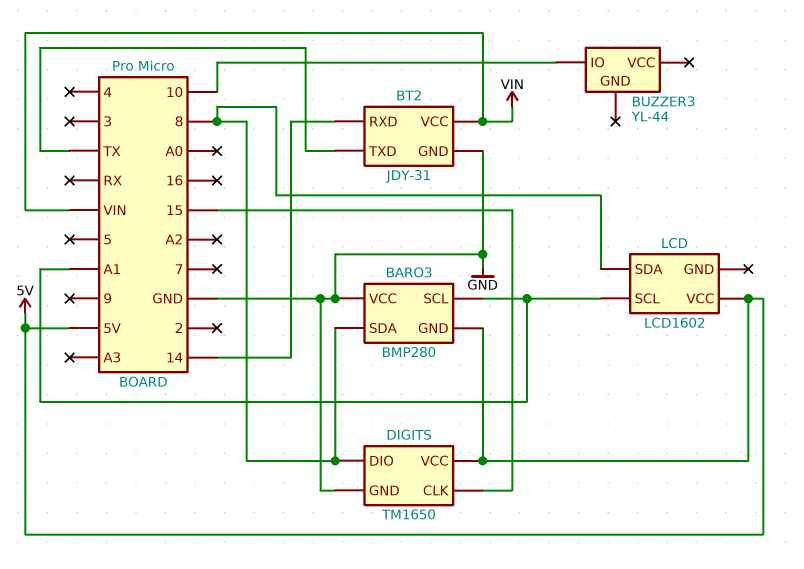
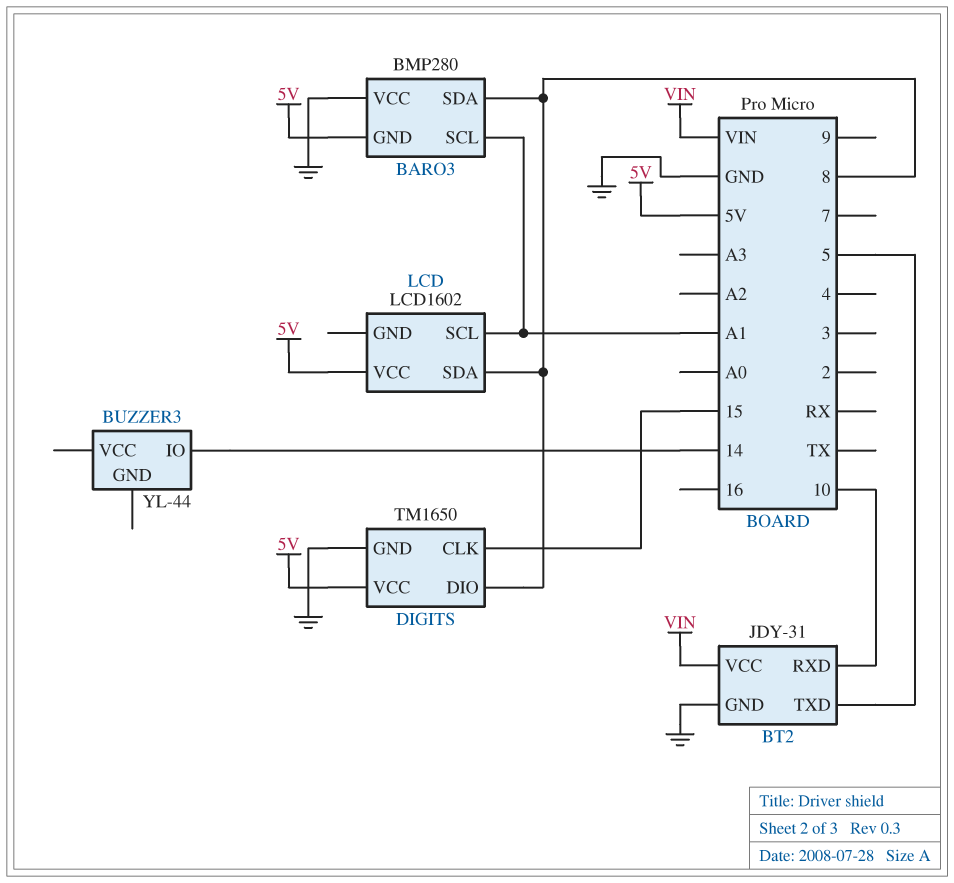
BT2 pin RXD: 14 -> 10
BT2 pin TXD: TX -> 5
BUZZER3 pin IO: 10 -> 14

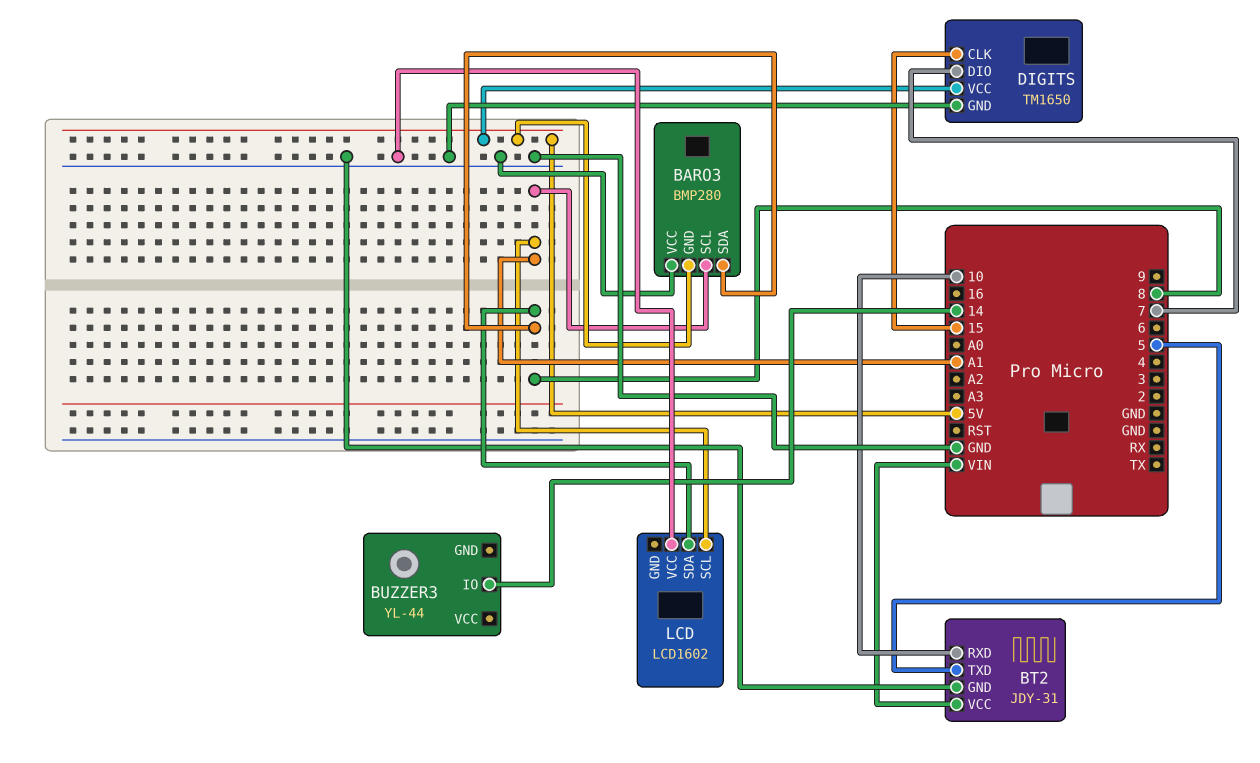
DIGITS pin DIO: 8 -> 7
LCD pin VCC: 5V -> GND

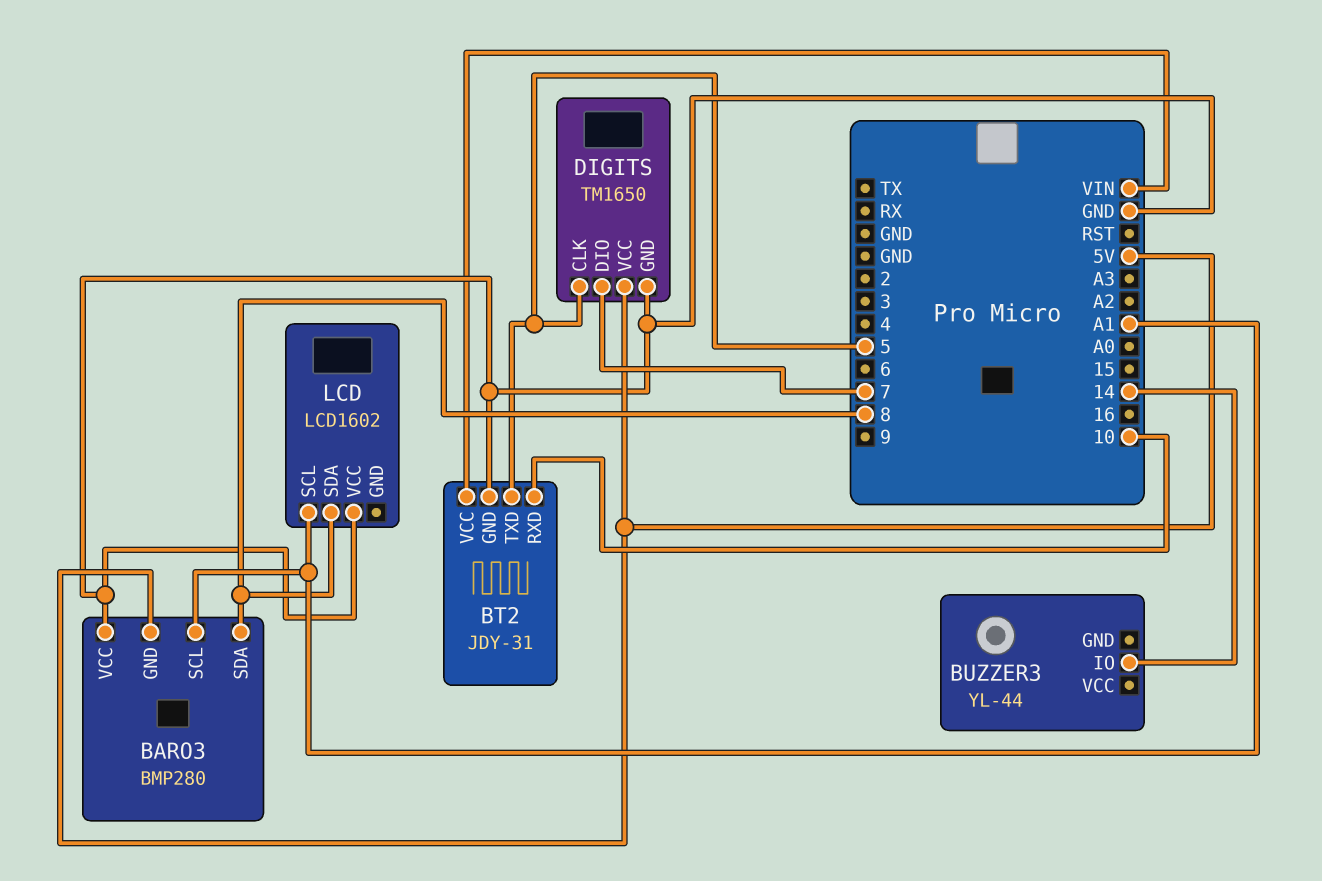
DIGITS pin CLK: 15 -> 5

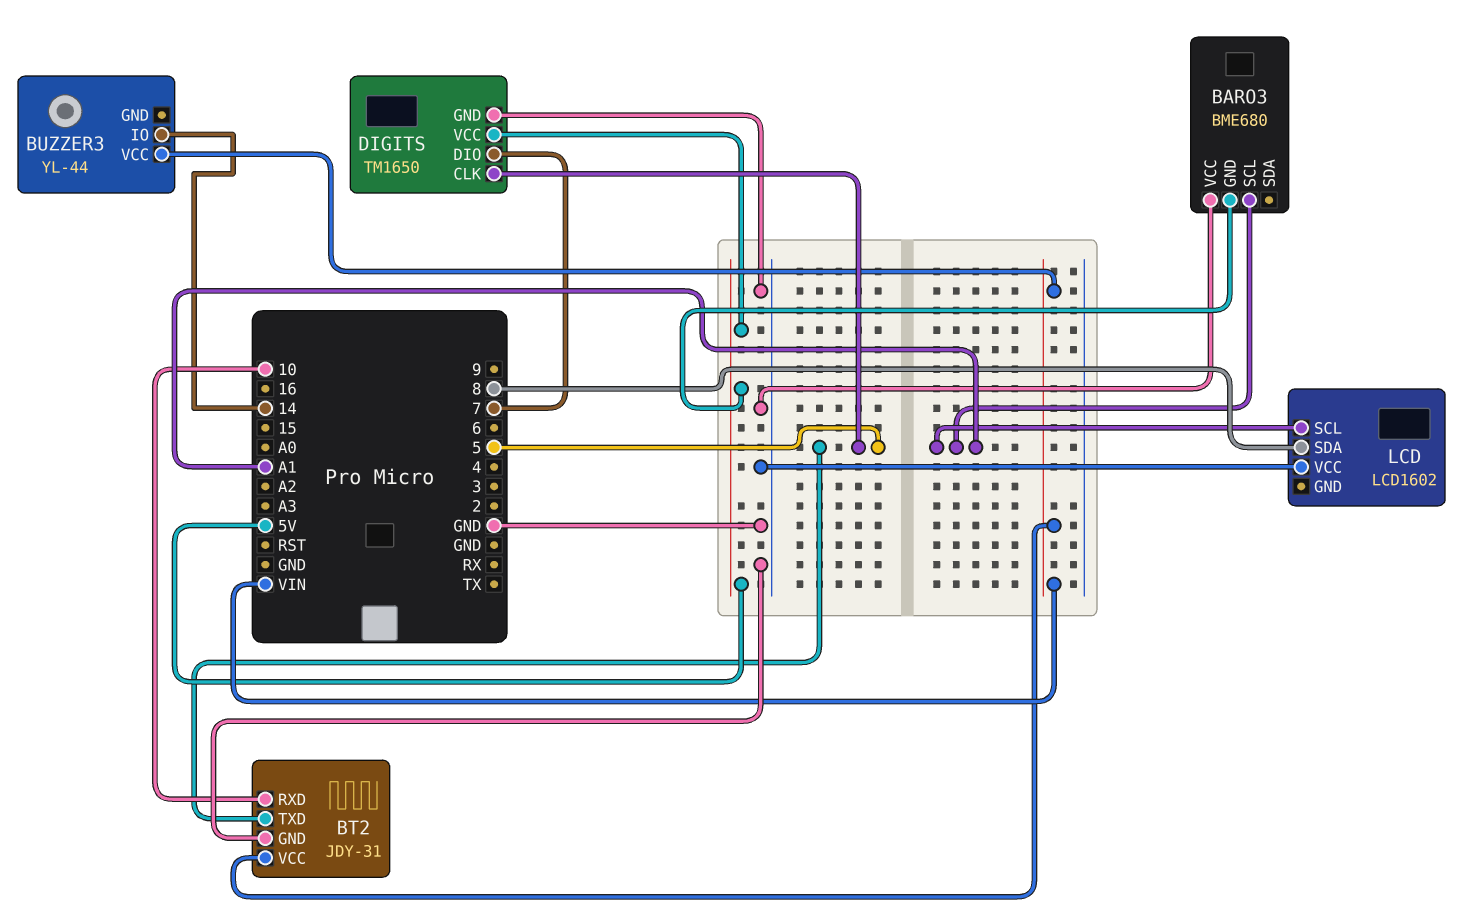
BARO3: BMP280 -> BME680
BARO3 pin SDA: 8 -> none
BUZZER3 pin VCC: none -> VIN

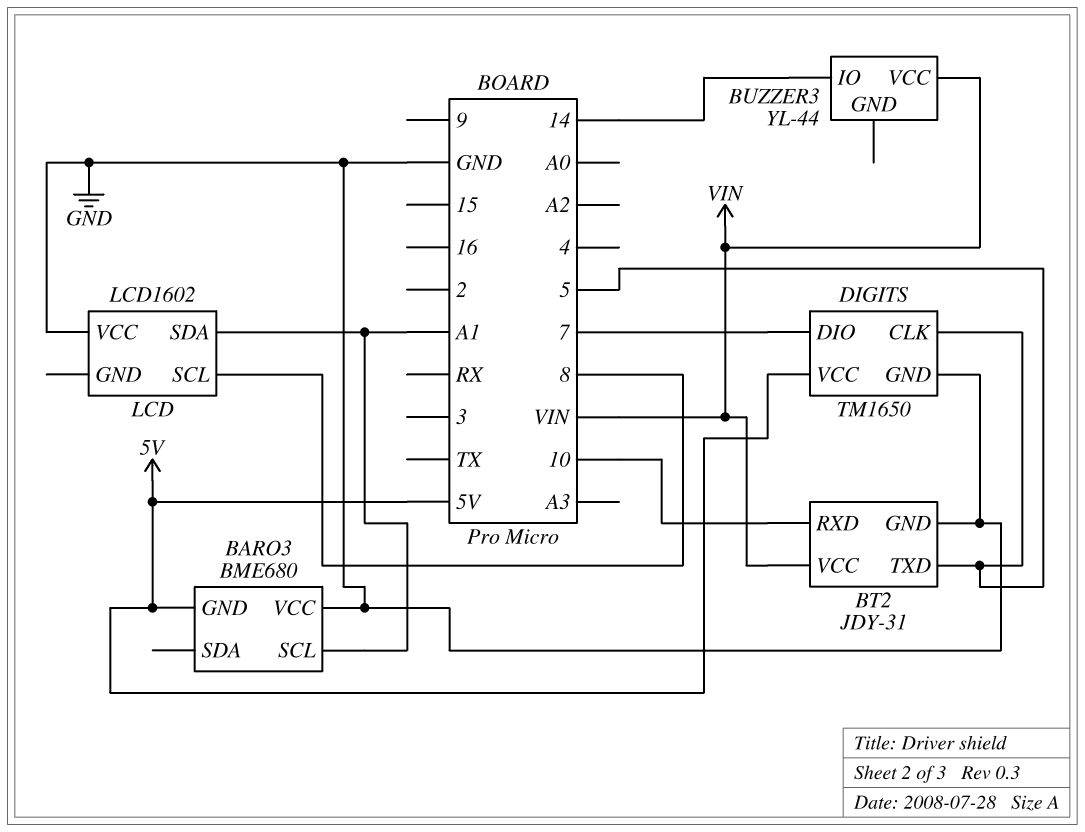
LCD pin SCL: A1 -> 8
LCD pin SDA: 8 -> A1

